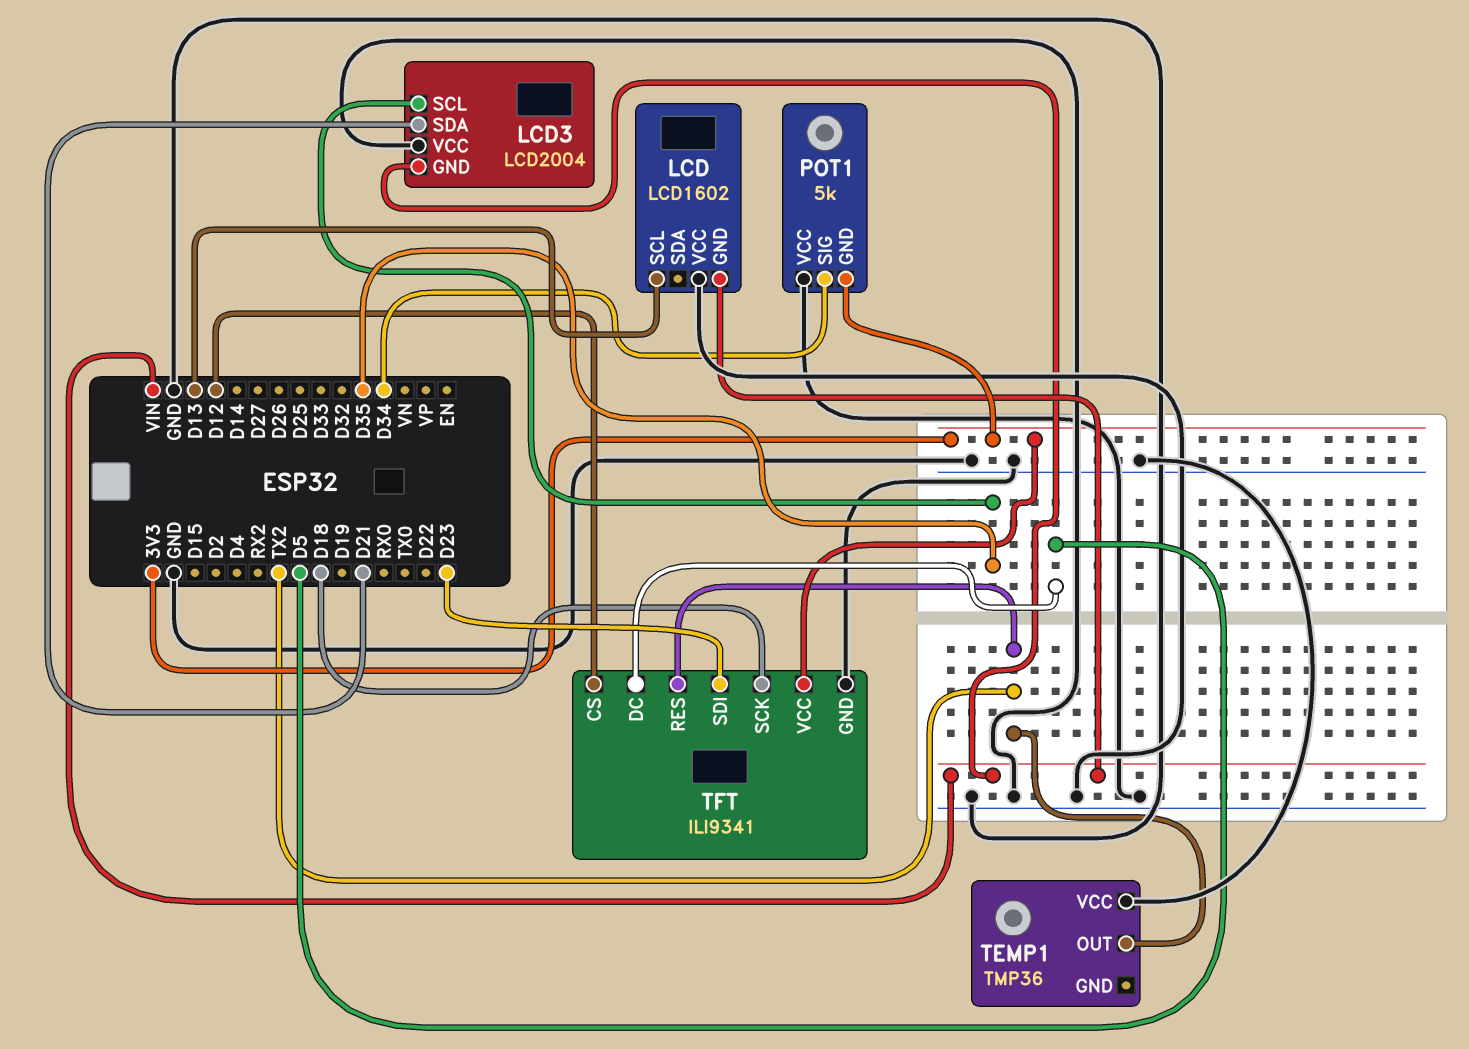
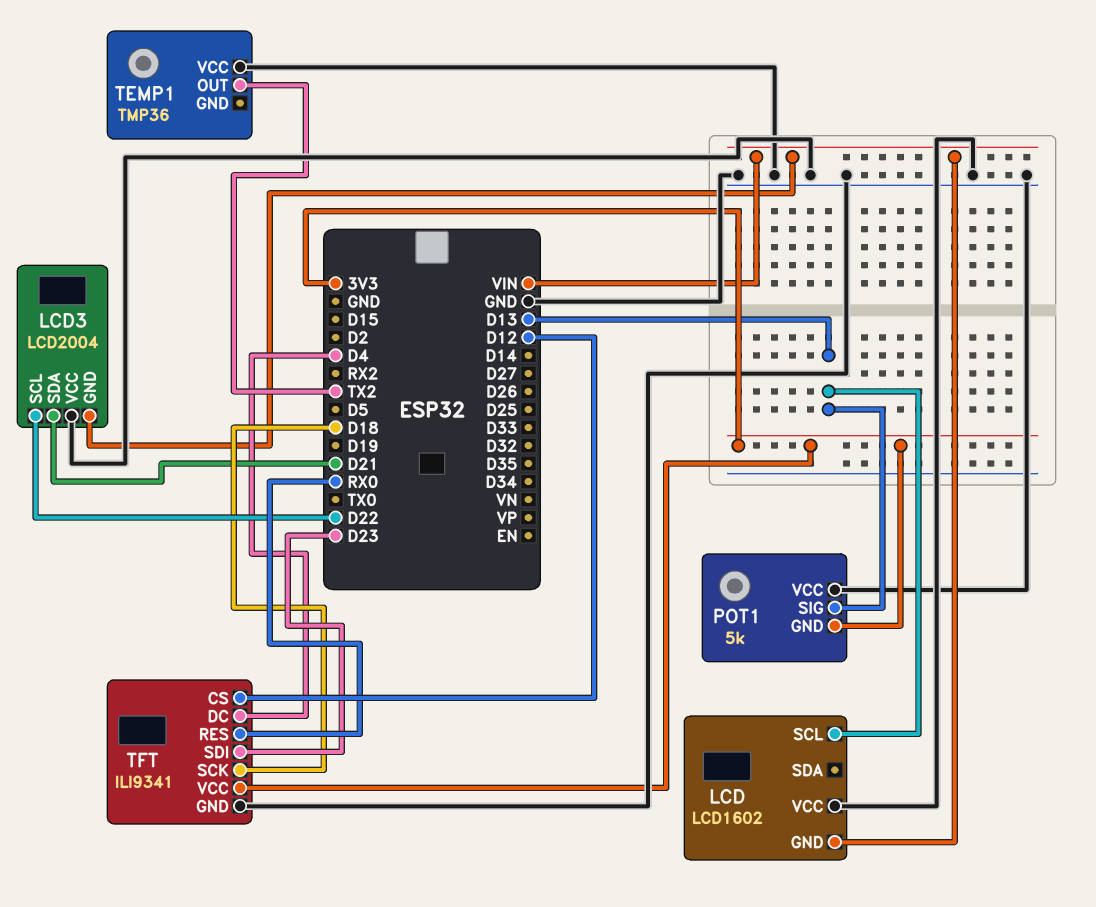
LCD3 pin SCL: D35 -> D22
POT1 pin SIG: D34 -> D13
TFT pin DC: D5 -> D4
TFT pin RES: TX2 -> RX0

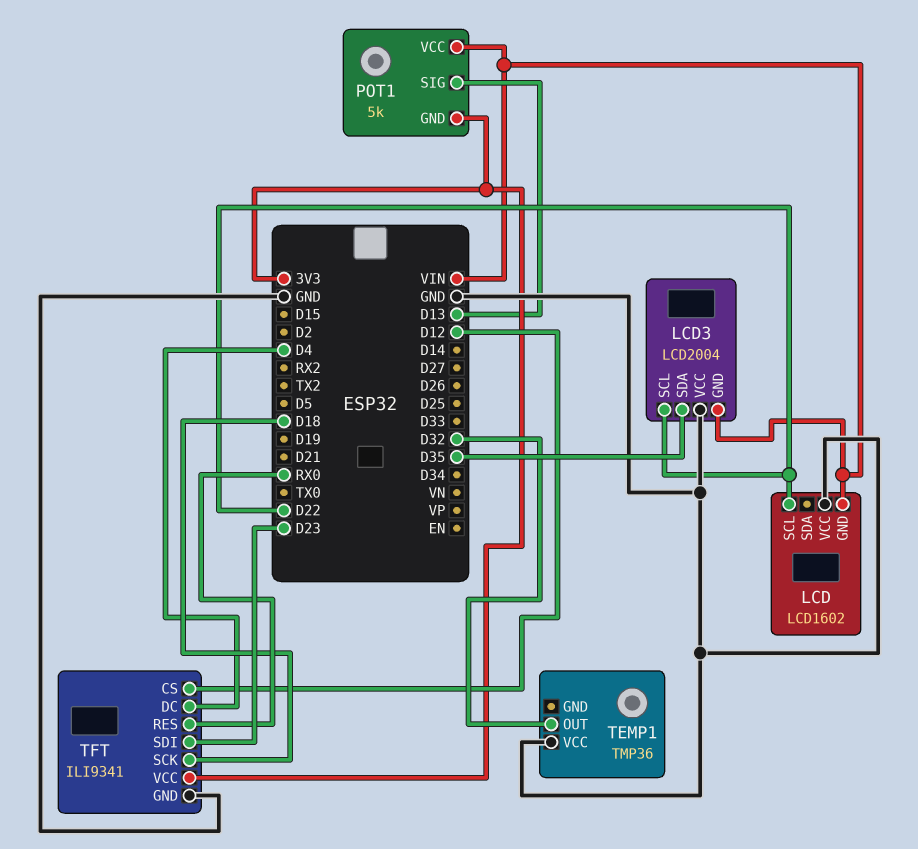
LCD pin SCL: D13 -> D22
LCD3 pin SDA: D21 -> D35
POT1 pin VCC: GND -> VIN
TEMP1 pin OUT: TX2 -> D32

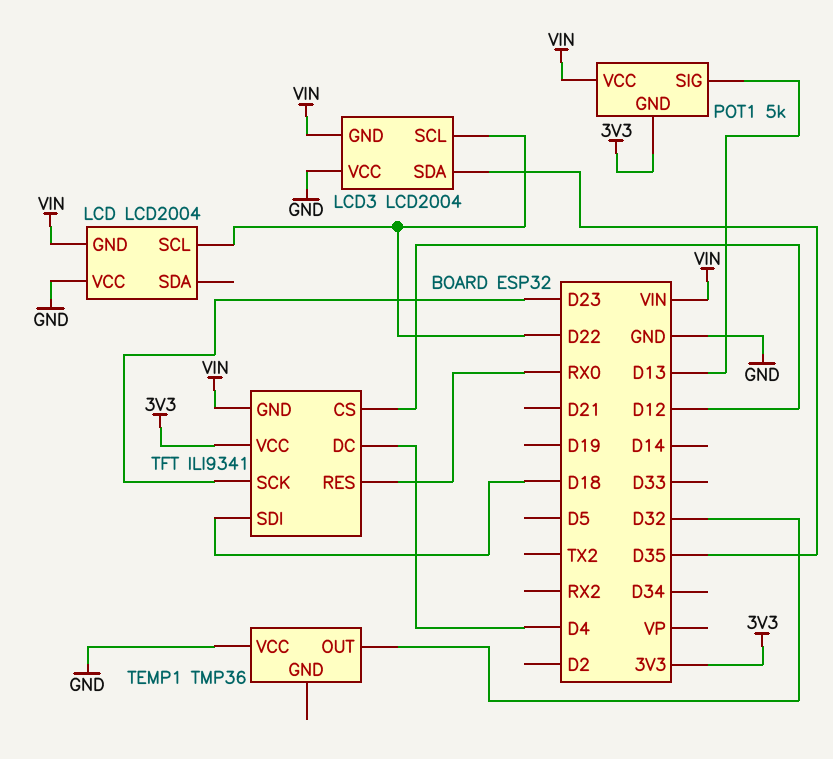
LCD: LCD1602 -> LCD2004
TFT pin GND: GND -> VIN
TFT pin SCK: D18 -> D23
TFT pin SDI: D23 -> D18

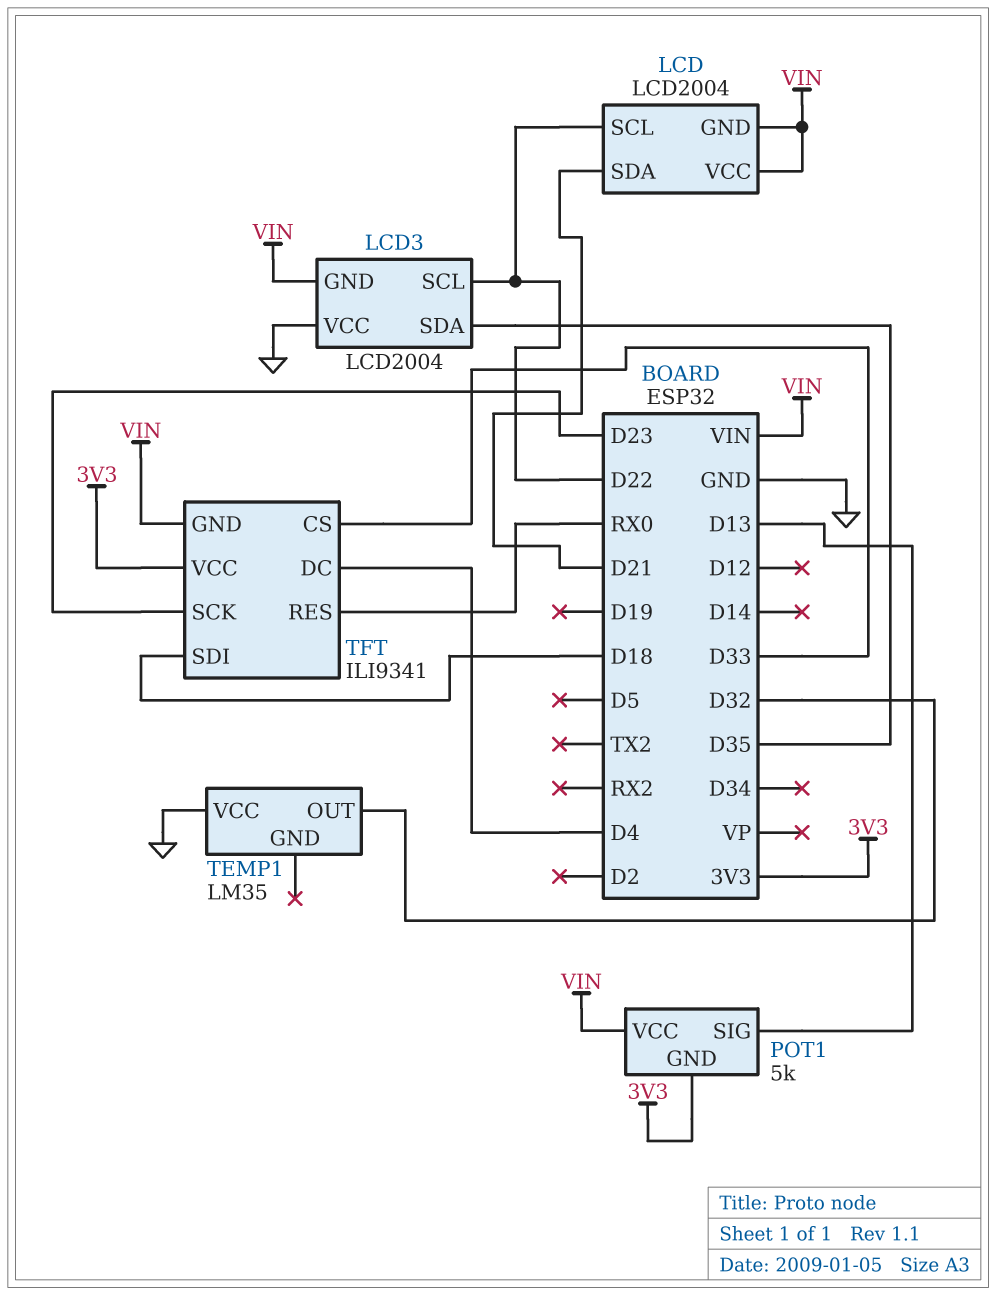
LCD pin SDA: none -> D21
LCD pin VCC: GND -> VIN
TEMP1: TMP36 -> LM35
TFT pin CS: D12 -> D33

